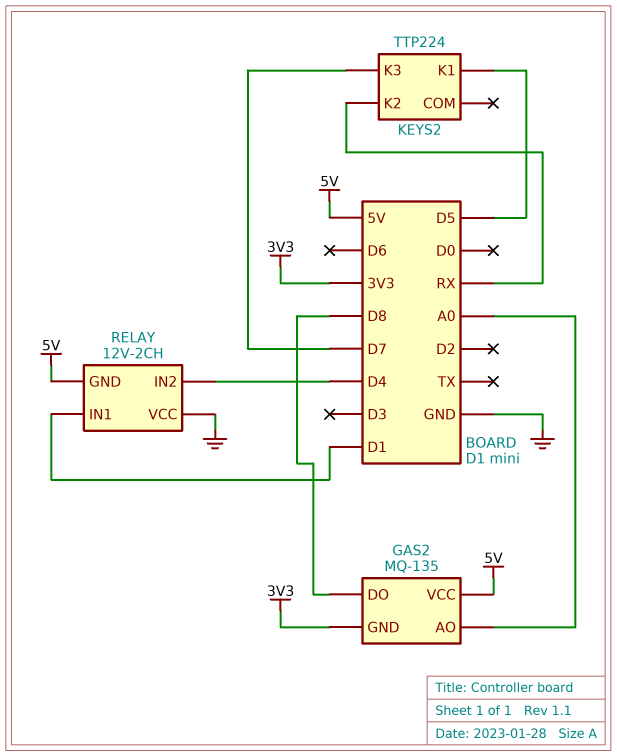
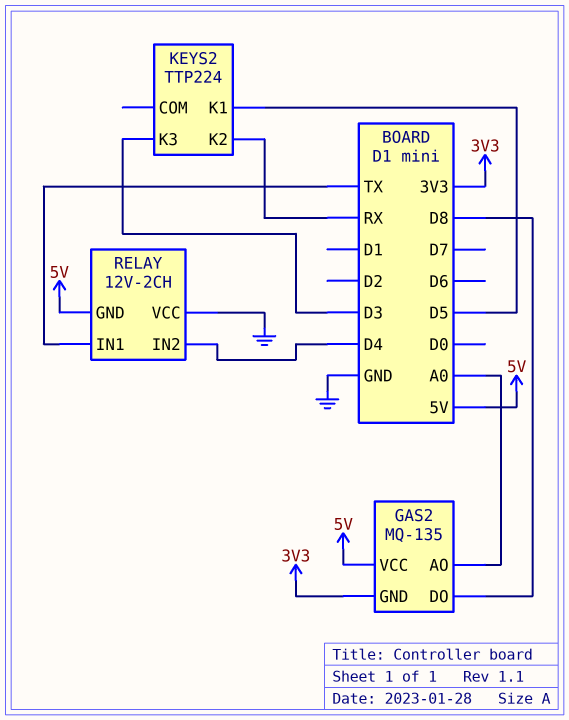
KEYS2 pin K3: D7 -> D3
RELAY pin IN1: D1 -> TX

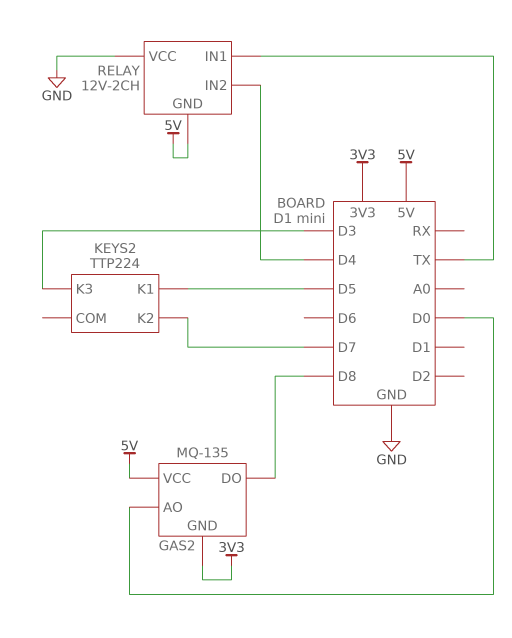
GAS2 pin AO: A0 -> D0
KEYS2 pin K2: RX -> D7

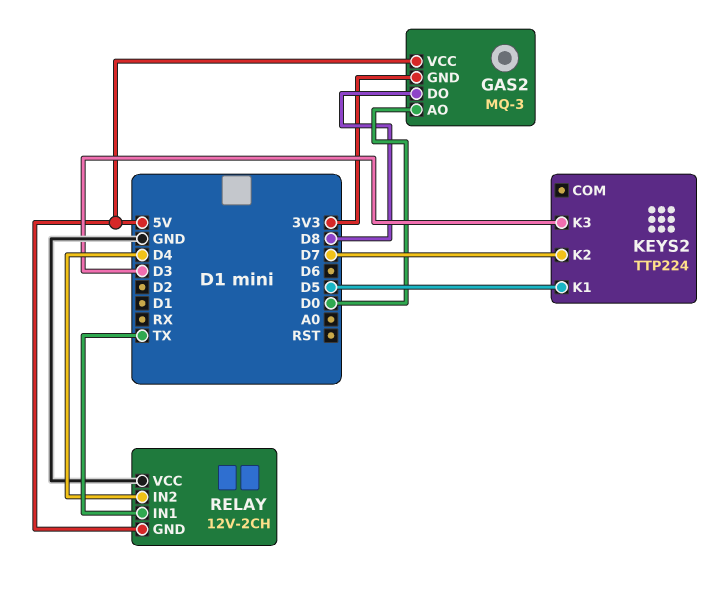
GAS2: MQ-135 -> MQ-3

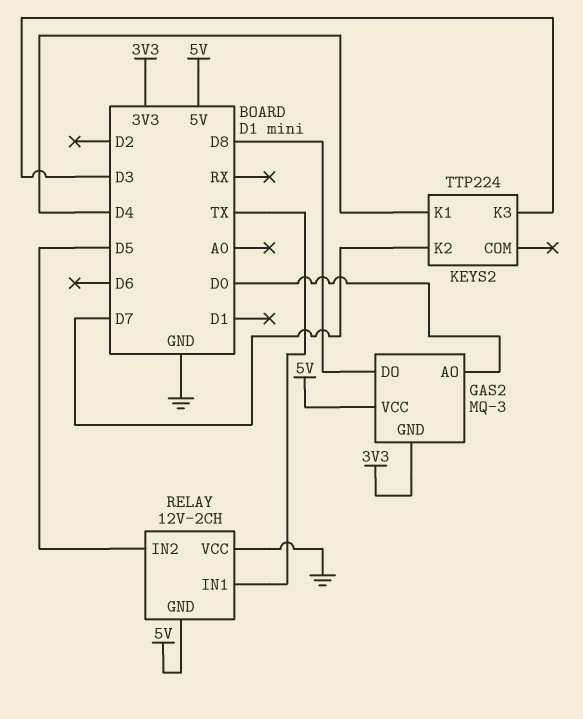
KEYS2 pin K1: D5 -> D4
RELAY pin IN2: D4 -> D5

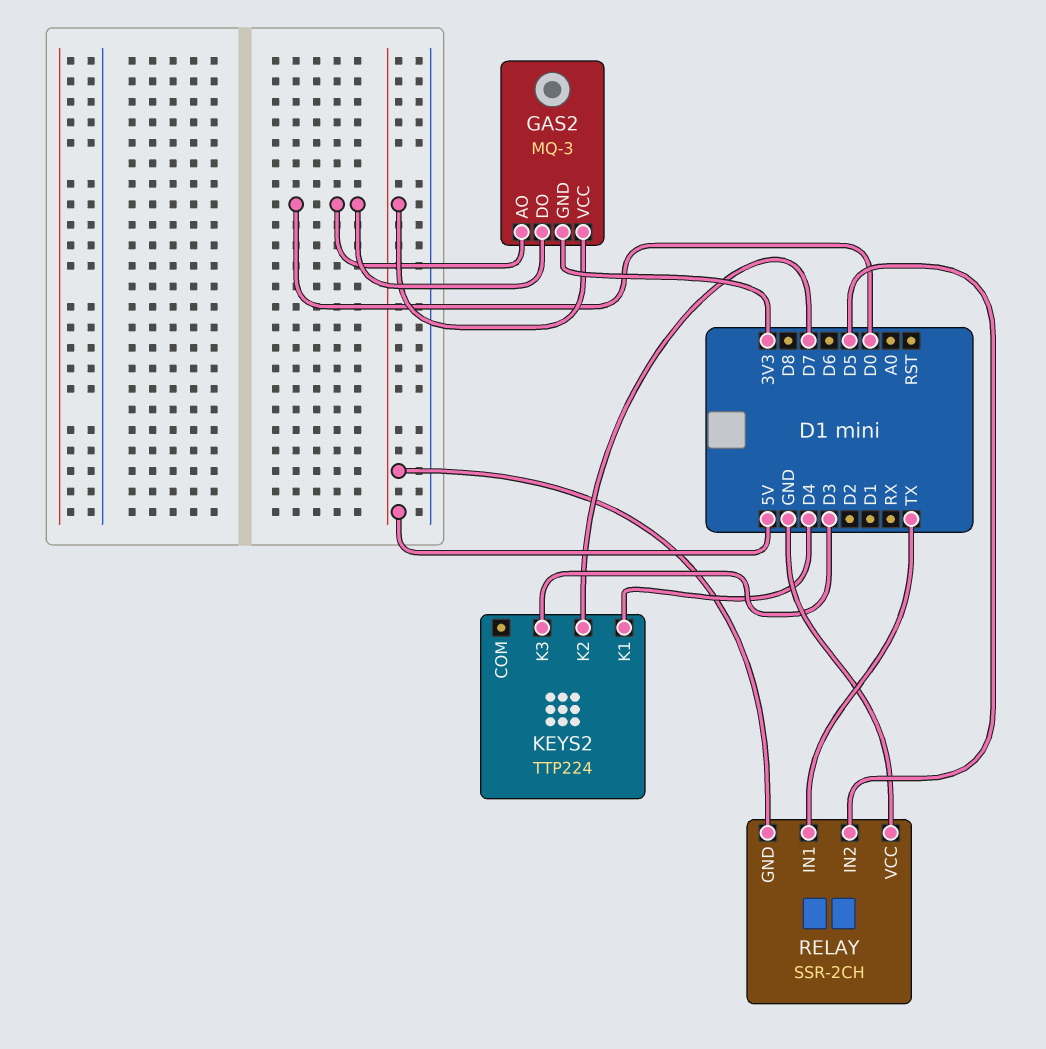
GAS2 pin DO: D8 -> D0
RELAY: 12V-2CH -> SSR-2CH

